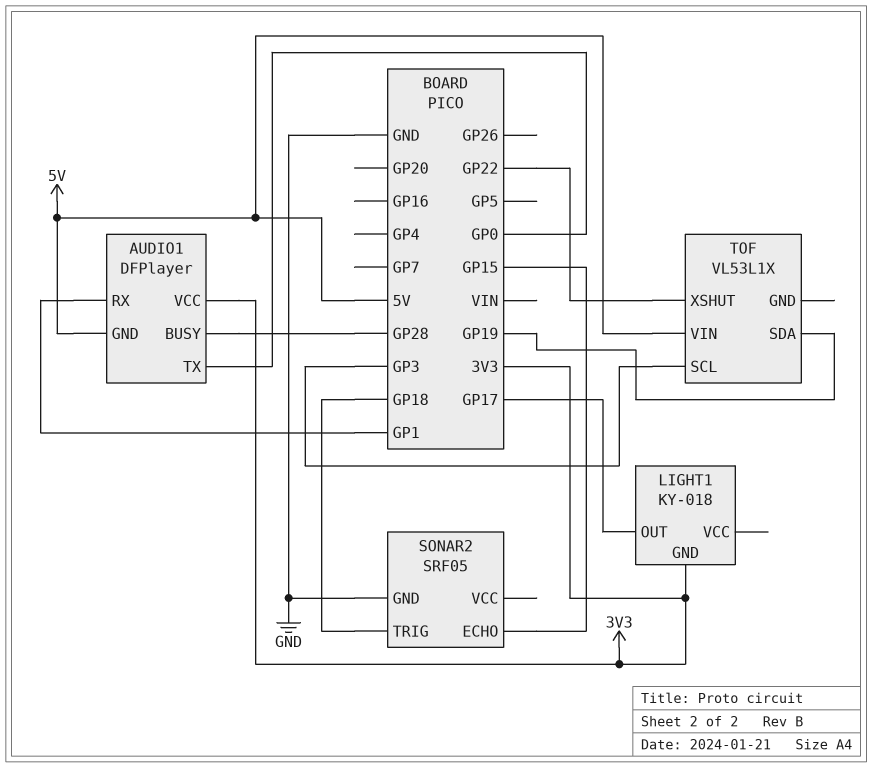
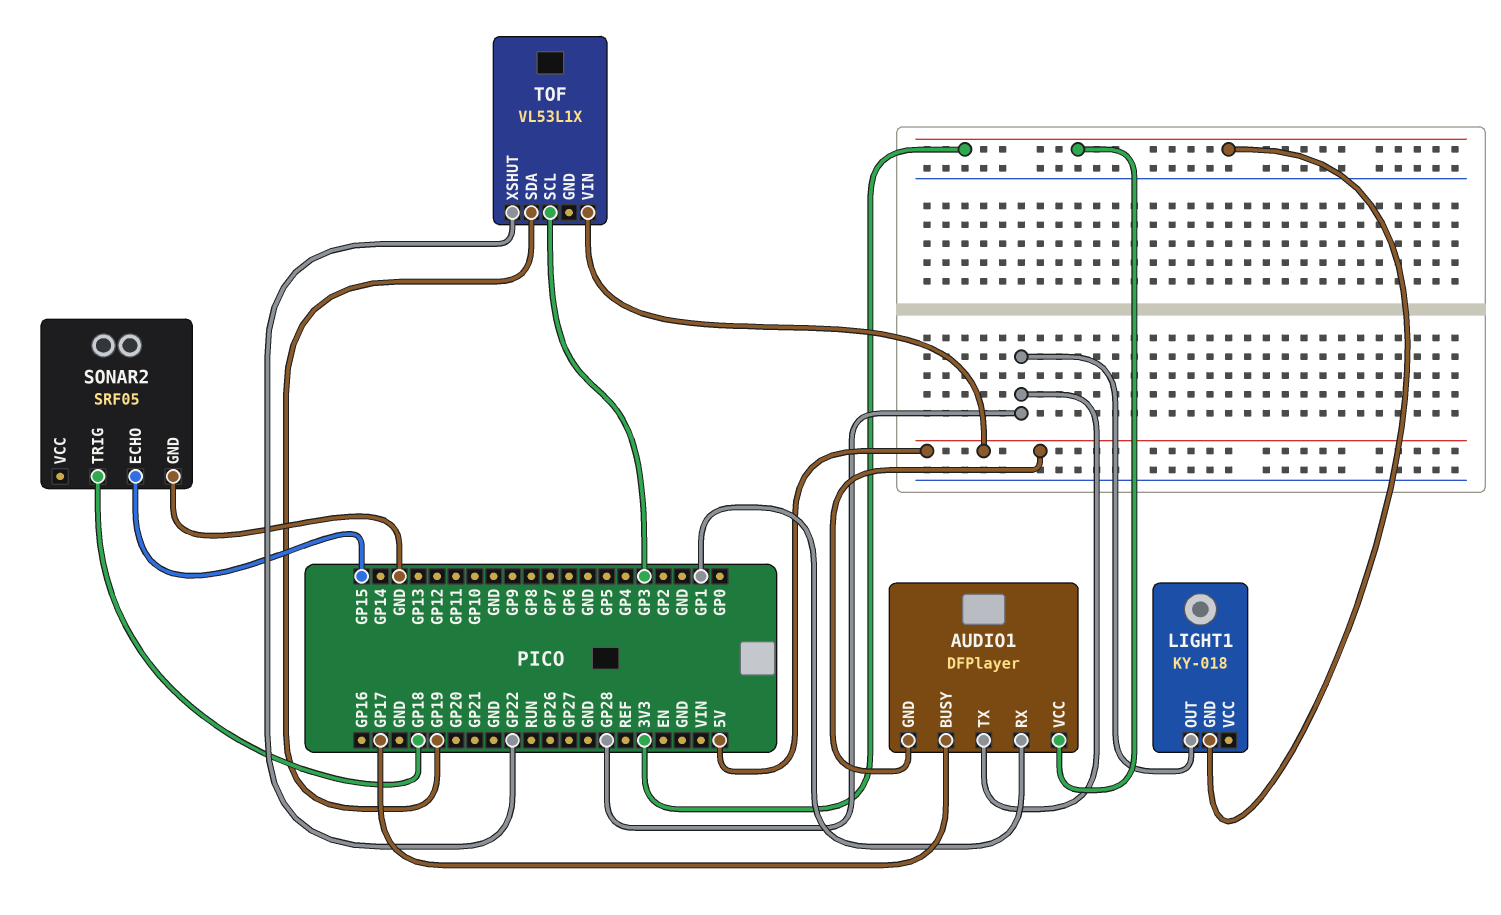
AUDIO1 pin BUSY: GP28 -> GP17
AUDIO1 pin TX: GP0 -> GP28
LIGHT1 pin OUT: GP17 -> GP28

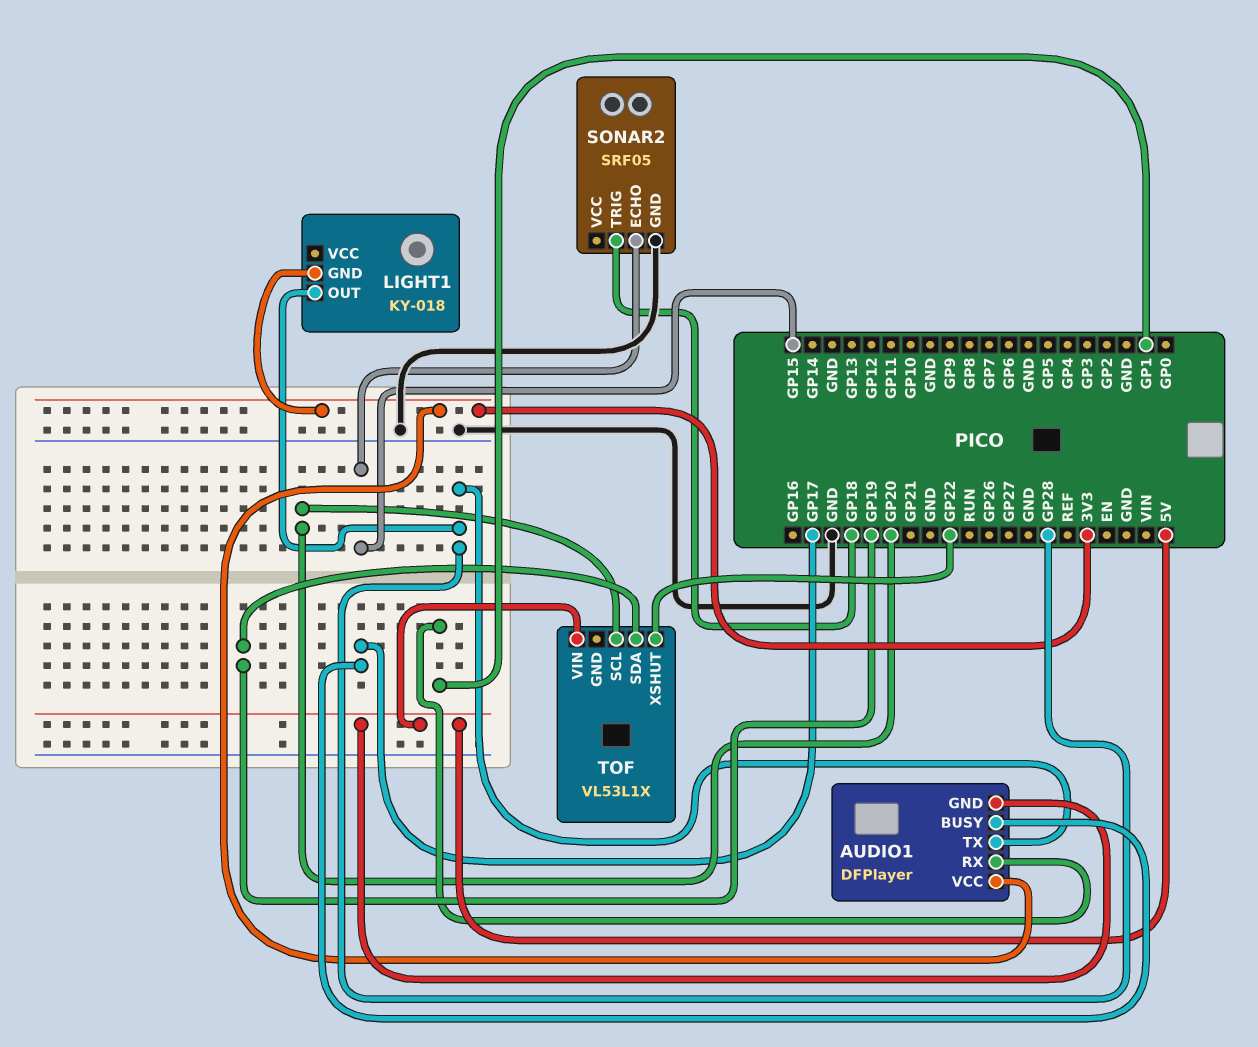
TOF pin SCL: GP3 -> GP20

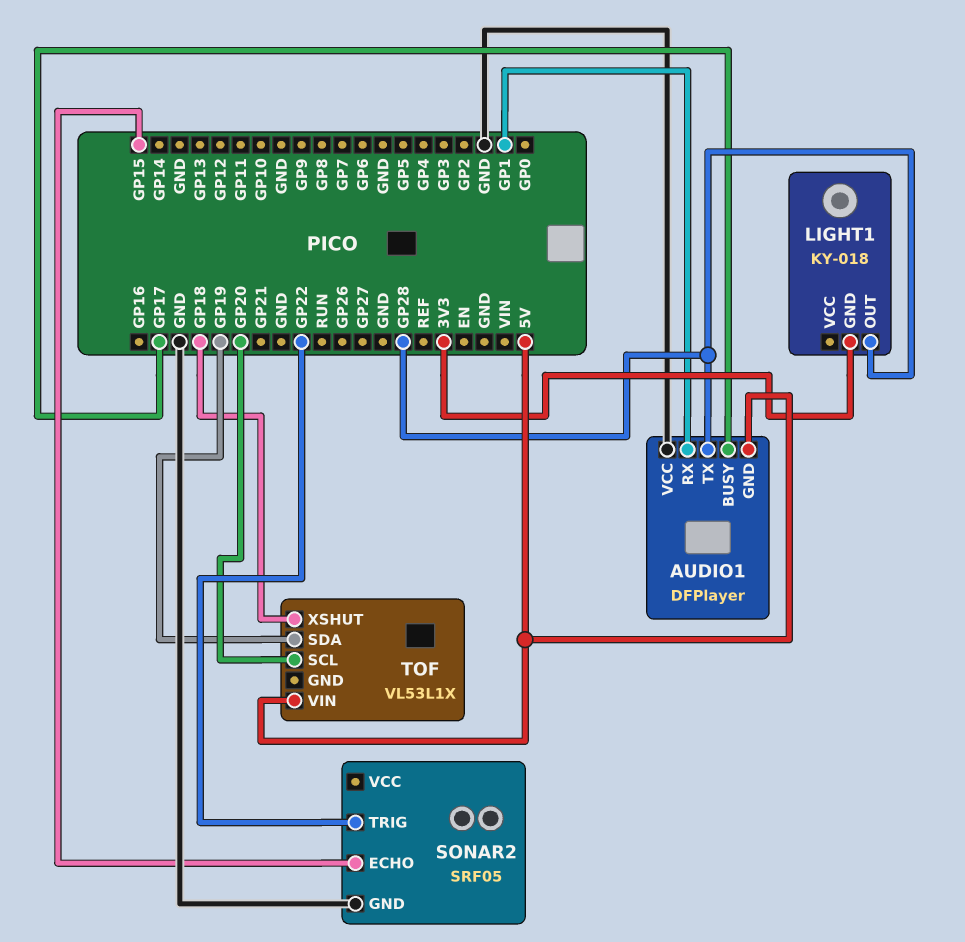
AUDIO1 pin VCC: 3V3 -> GND
SONAR2 pin TRIG: GP18 -> GP22
TOF pin XSHUT: GP22 -> GP18

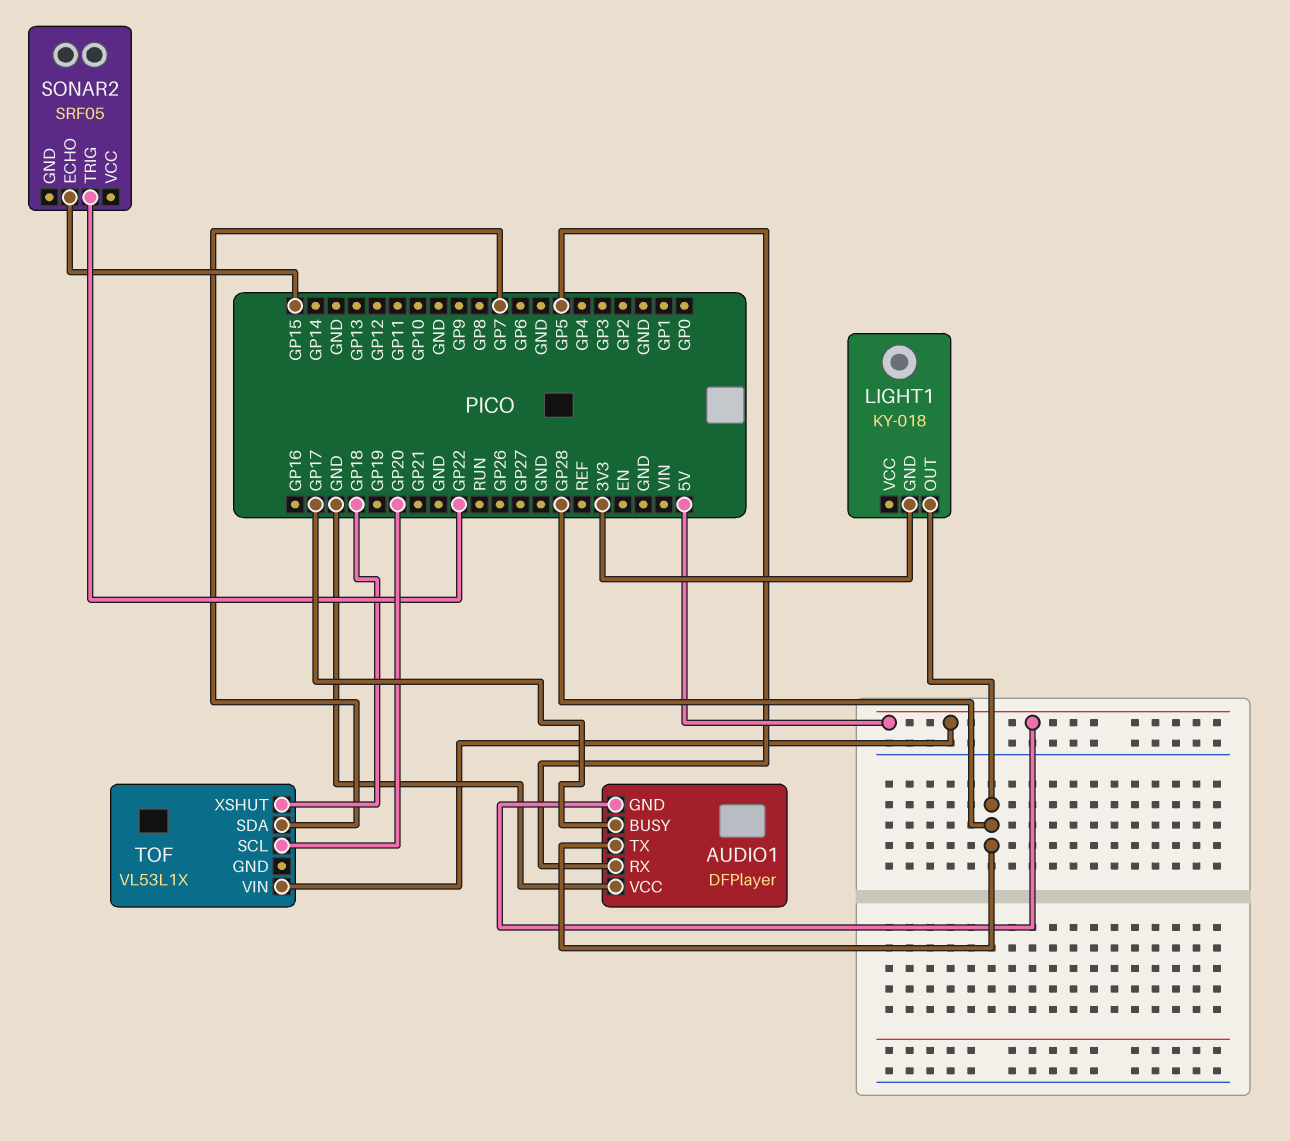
AUDIO1 pin RX: GP1 -> GP5
SONAR2 pin GND: GND -> none
TOF pin SDA: GP19 -> GP7

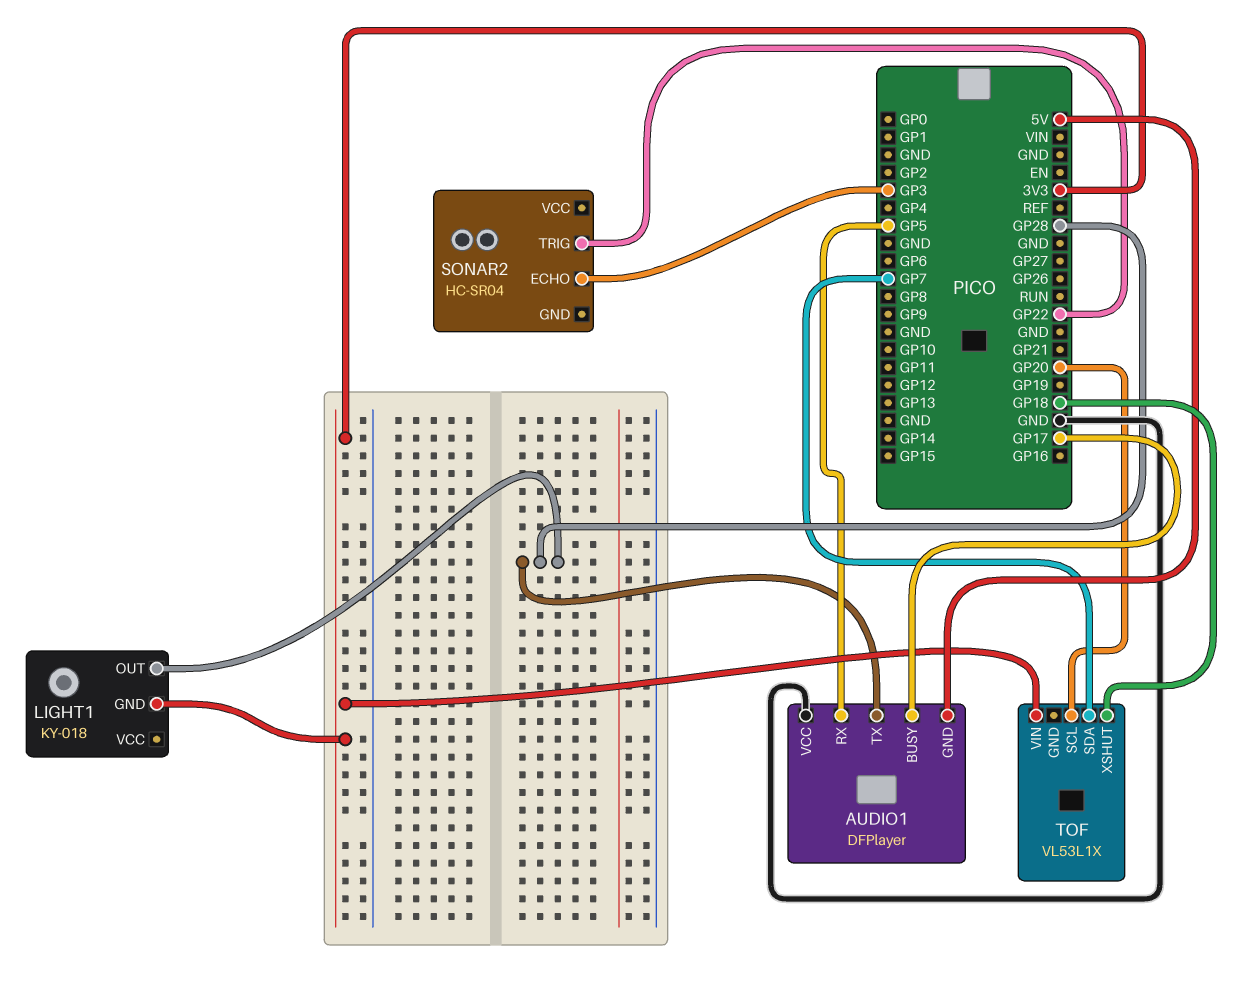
SONAR2: SRF05 -> HC-SR04
SONAR2 pin ECHO: GP15 -> GP3
TOF pin VIN: 5V -> 3V3

